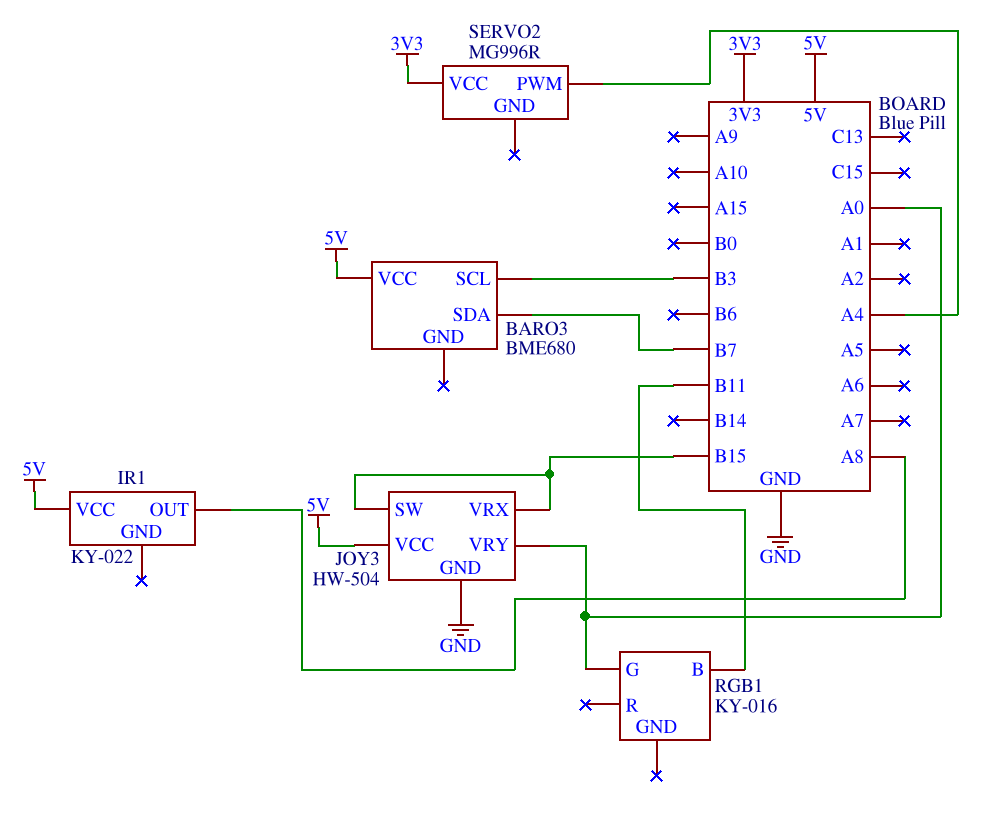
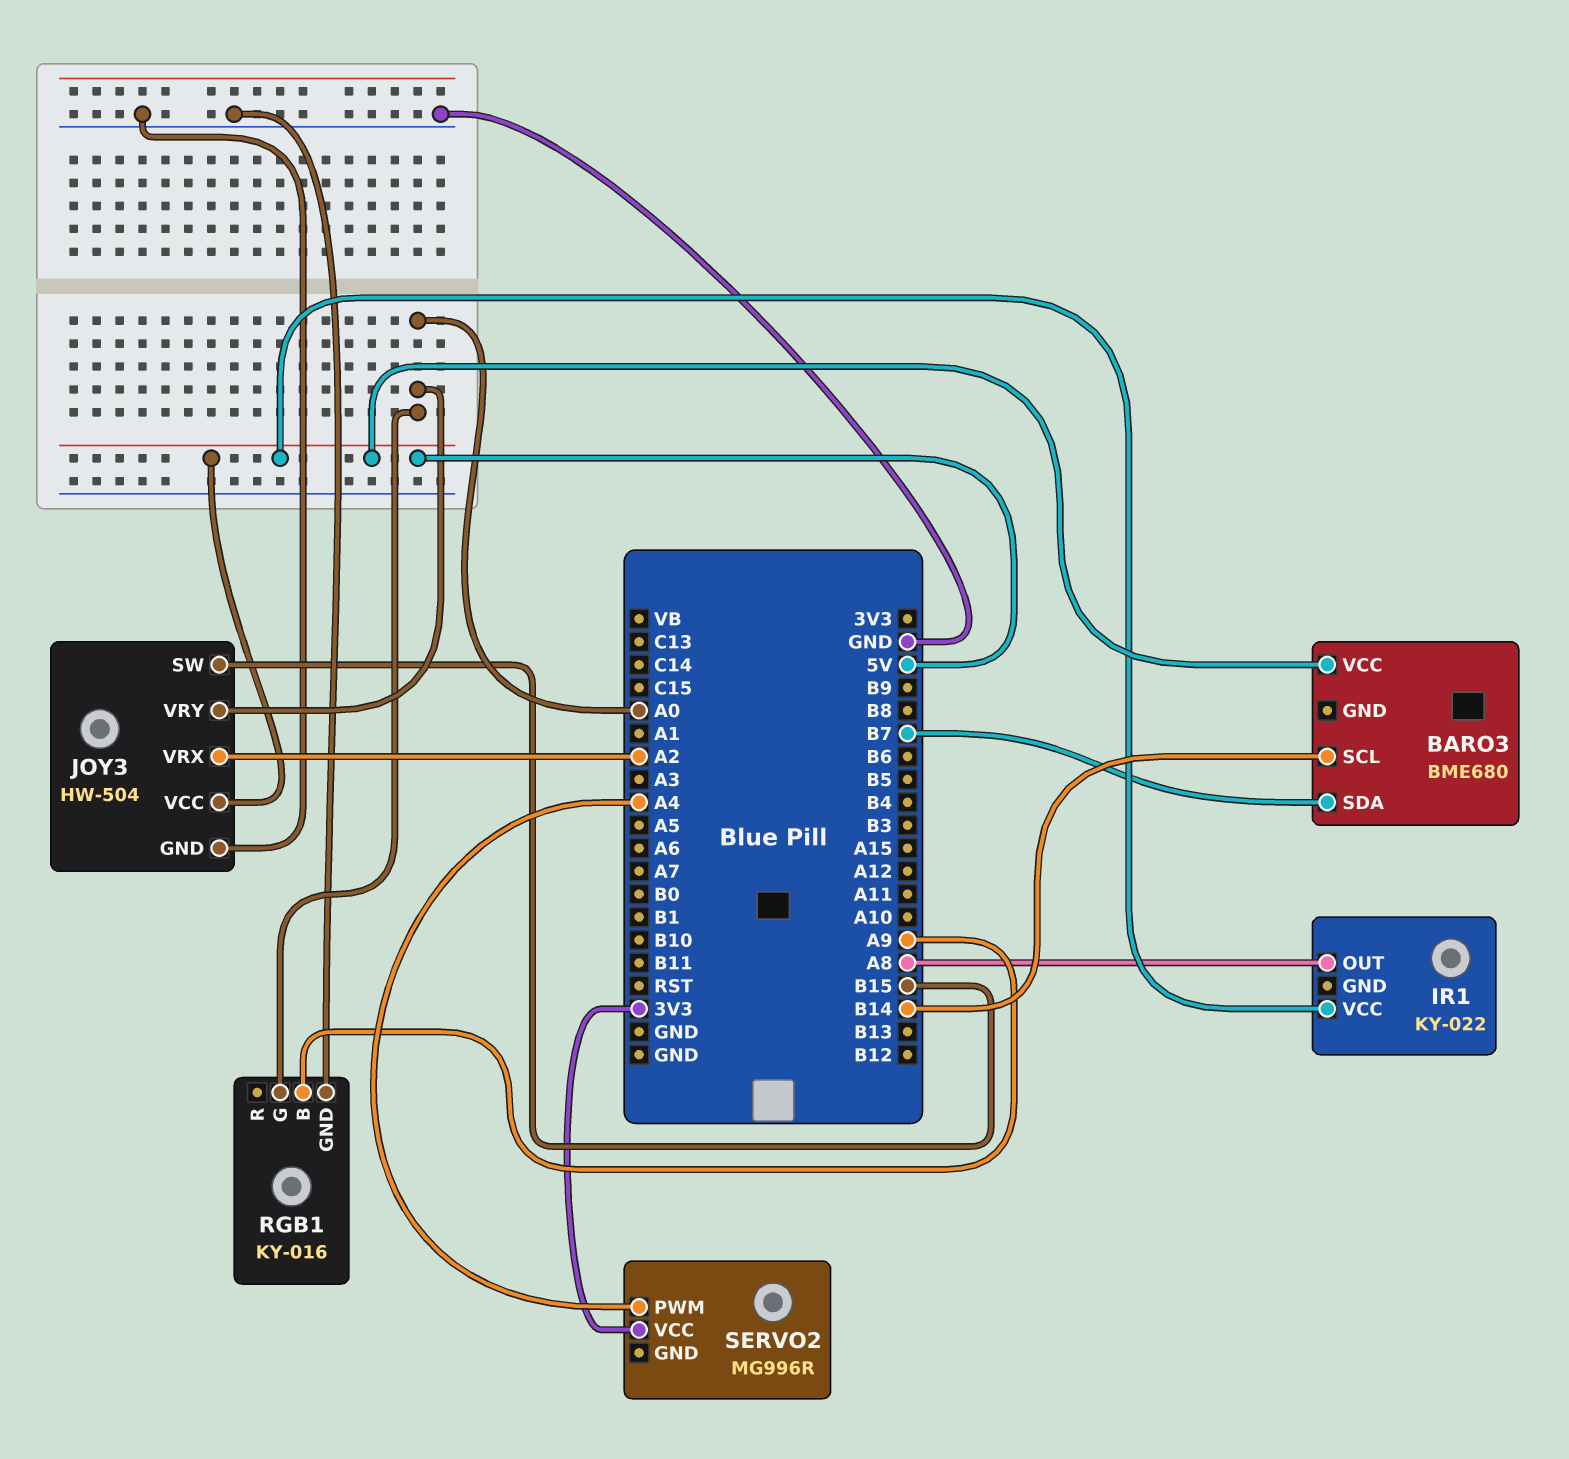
BARO3 pin SCL: B3 -> B14
JOY3 pin VRX: B15 -> A2
RGB1 pin B: B11 -> A9
RGB1 pin GND: none -> GND

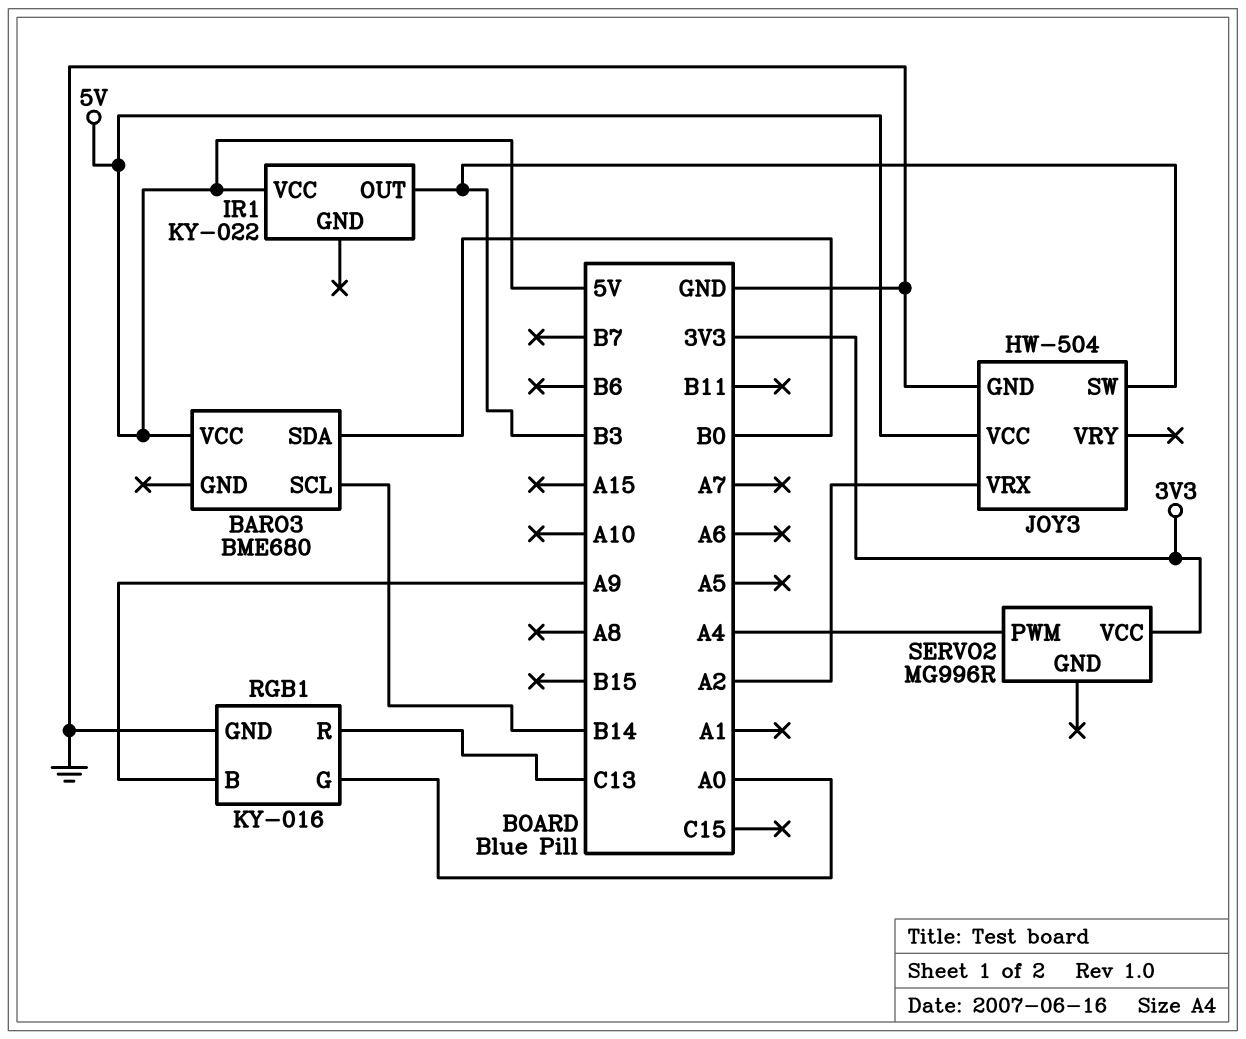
BARO3 pin SDA: B7 -> B0
IR1 pin OUT: A8 -> B3
JOY3 pin SW: B15 -> B3
JOY3 pin VRY: A0 -> none
RGB1 pin R: none -> C13

